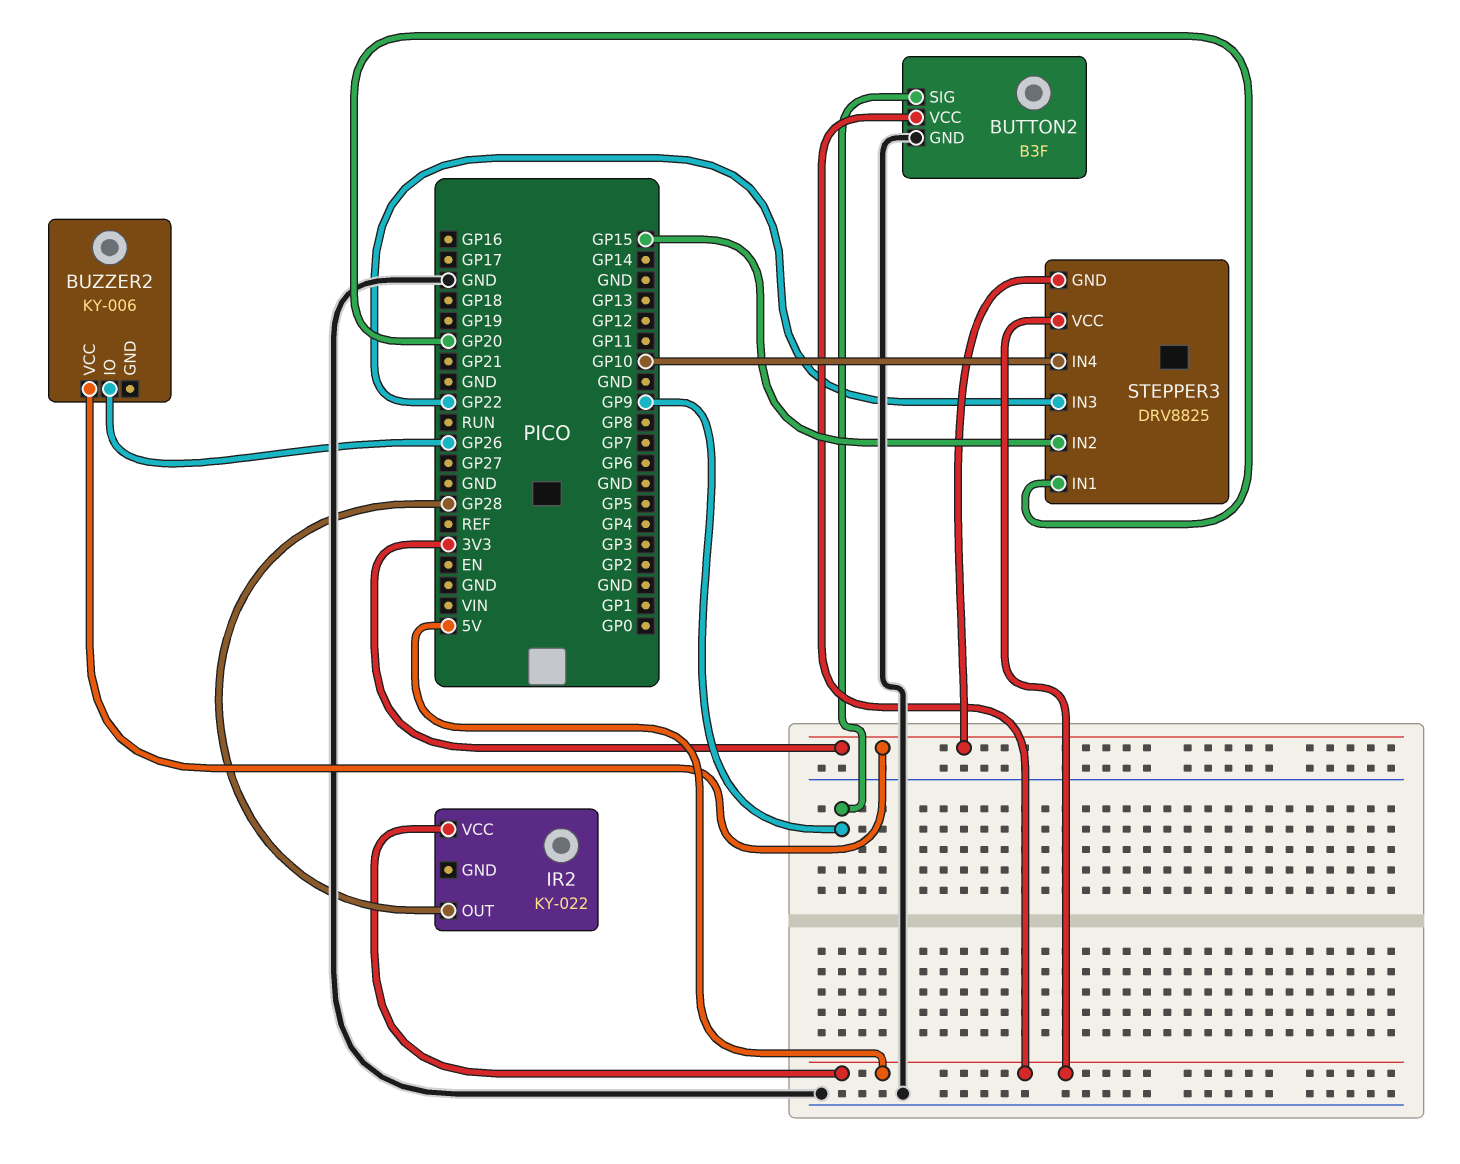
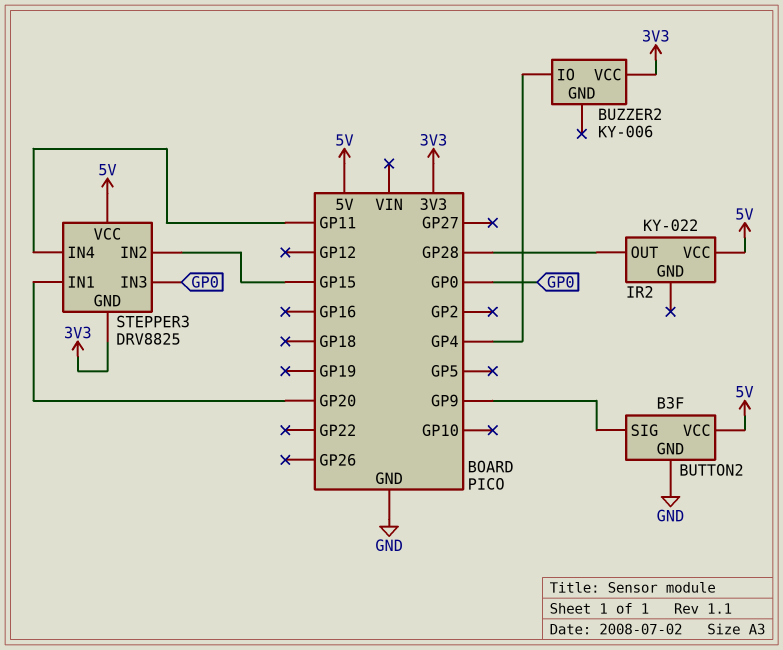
BUZZER2 pin IO: GP26 -> GP4
STEPPER3 pin IN3: GP22 -> GP0
STEPPER3 pin IN4: GP10 -> GP11

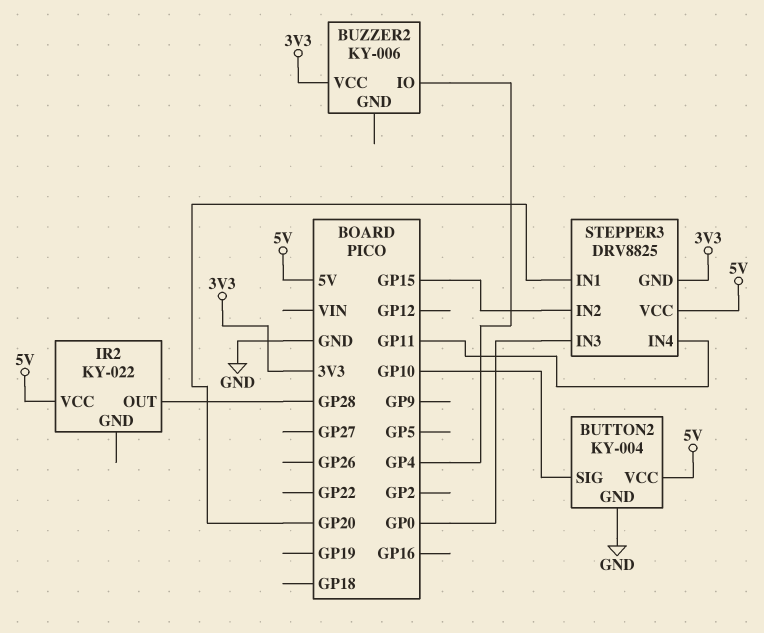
BUTTON2: B3F -> KY-004
BUTTON2 pin SIG: GP9 -> GP10

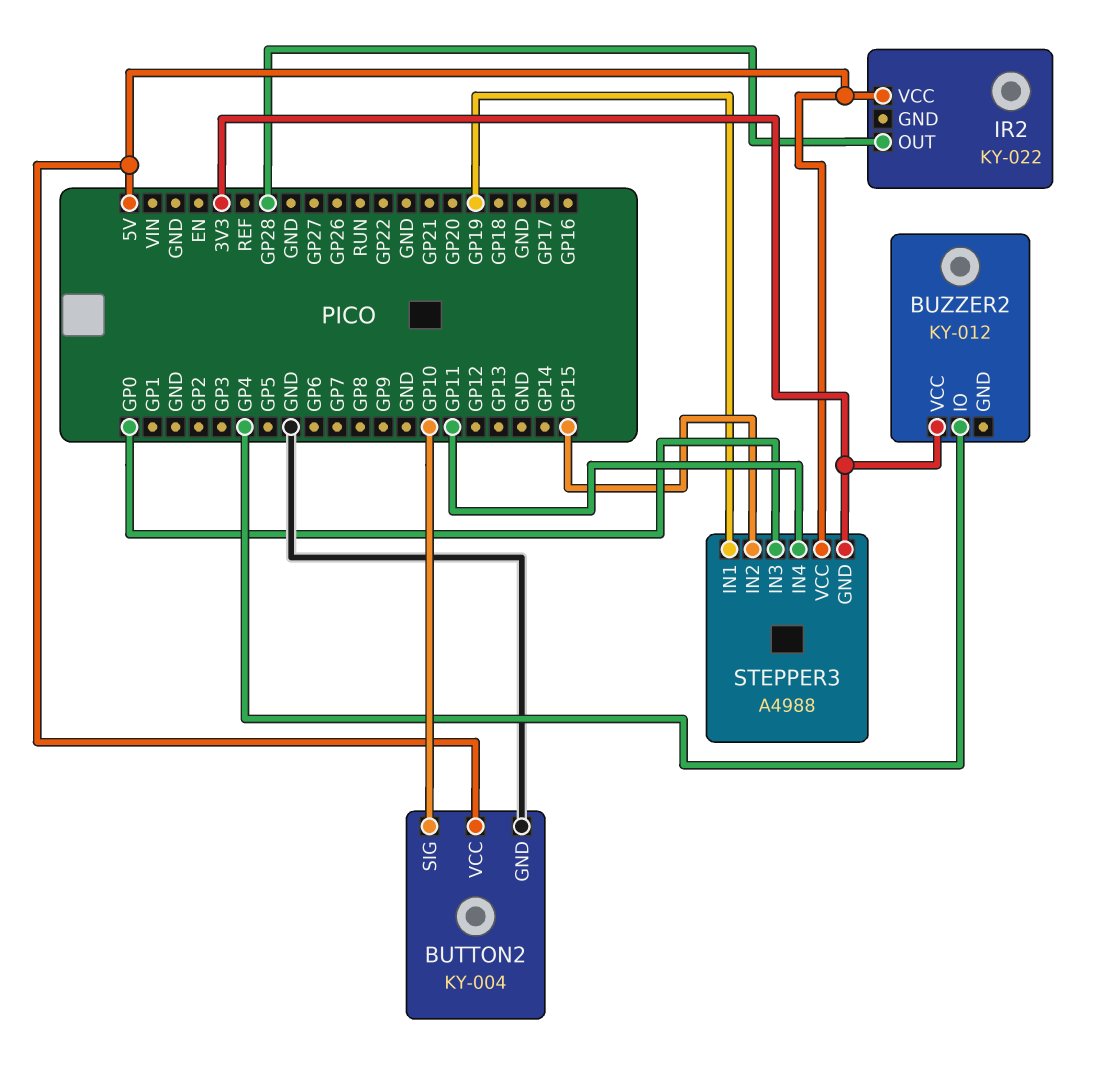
BUZZER2: KY-006 -> KY-012
STEPPER3: DRV8825 -> A4988
STEPPER3 pin IN1: GP20 -> GP19

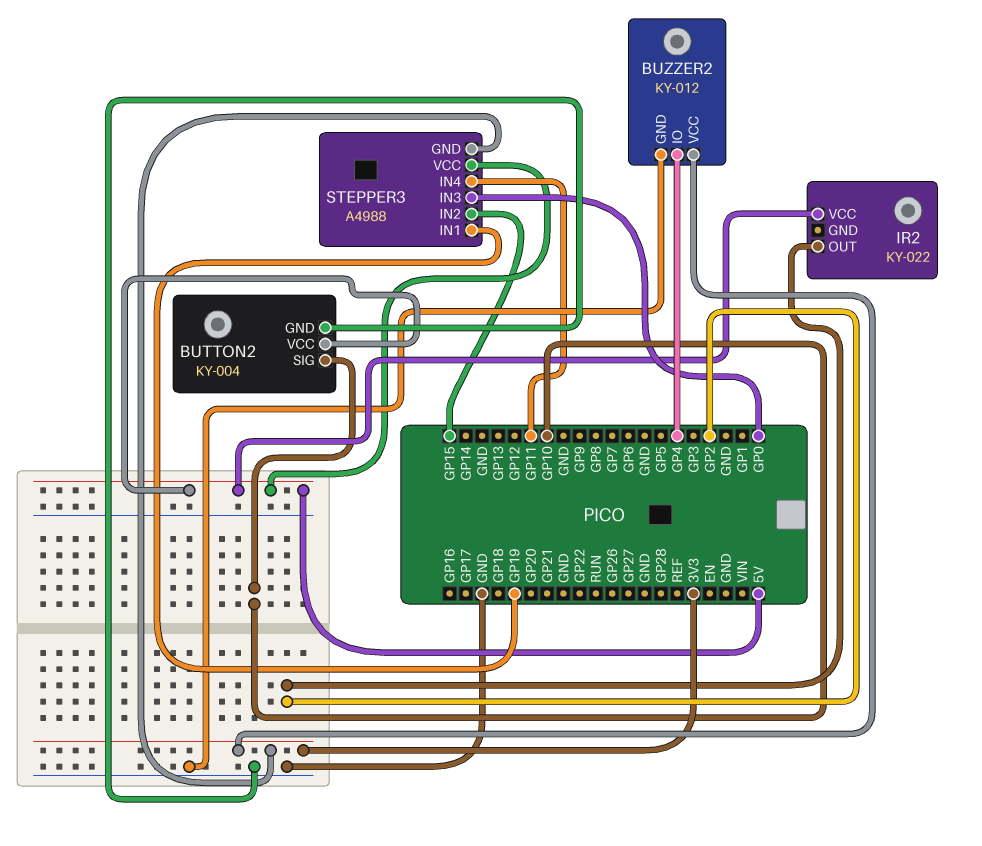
BUZZER2 pin GND: none -> GND
IR2 pin OUT: GP28 -> GP2

